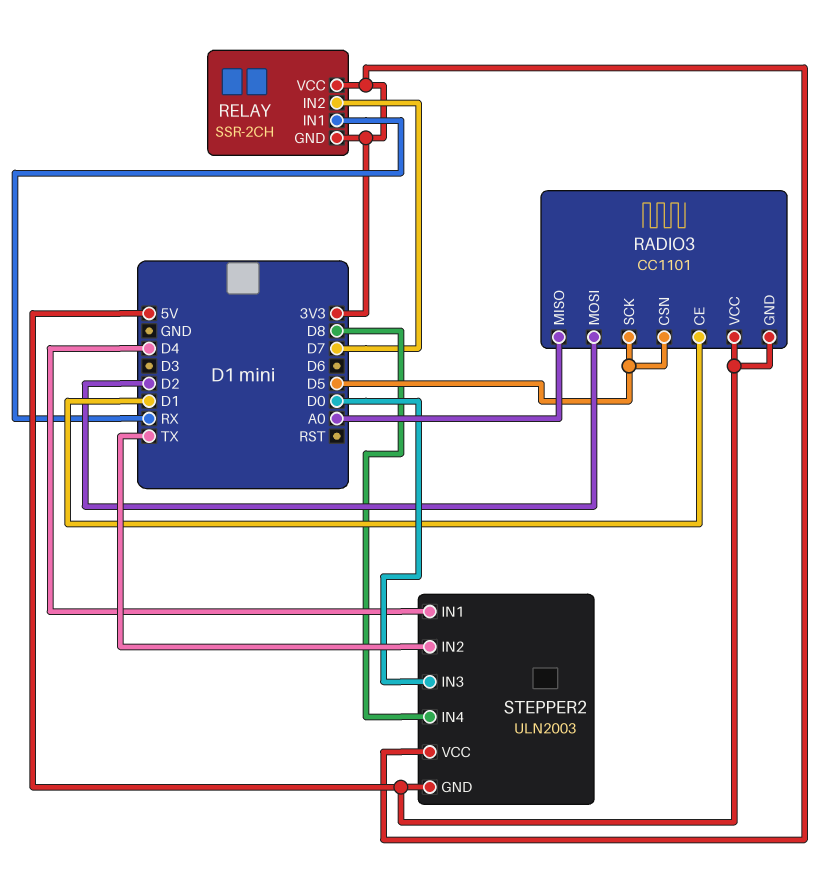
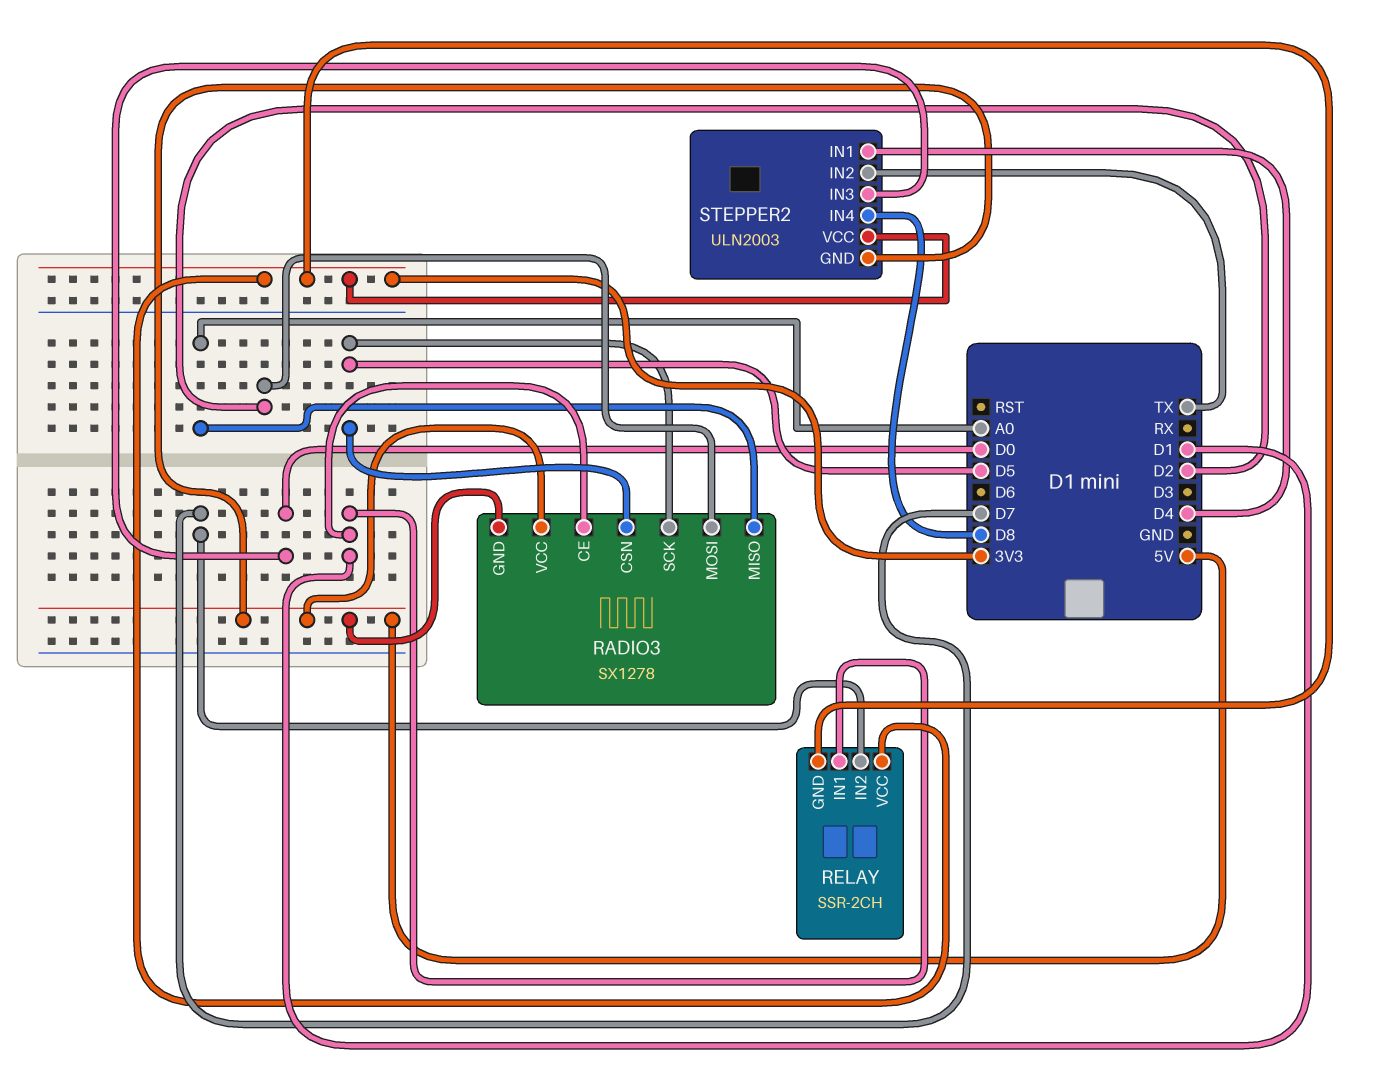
RADIO3: CC1101 -> SX1278
RELAY pin IN1: RX -> D1

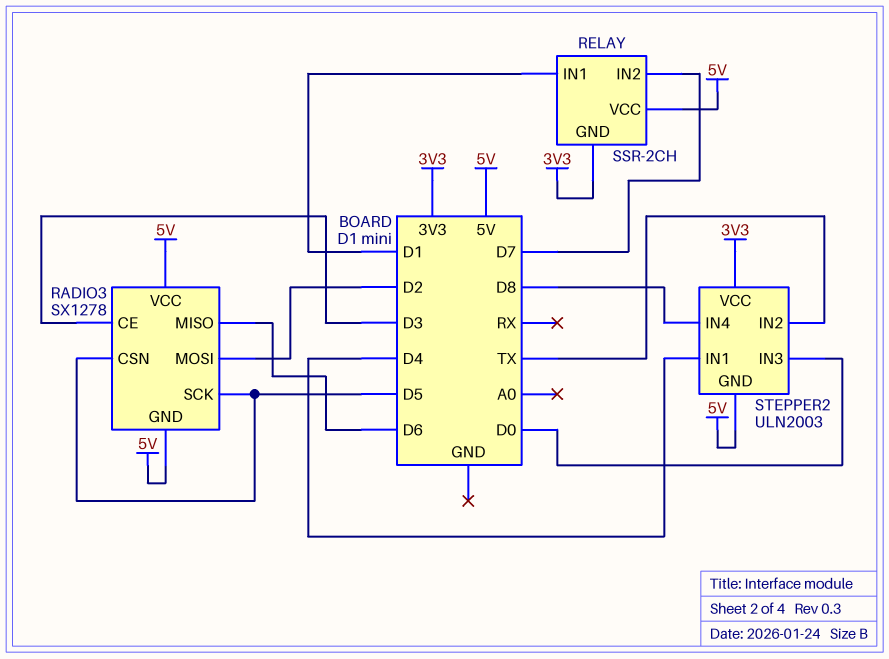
RADIO3 pin CE: D1 -> D3
RADIO3 pin MISO: A0 -> D6
RELAY pin VCC: 3V3 -> 5V

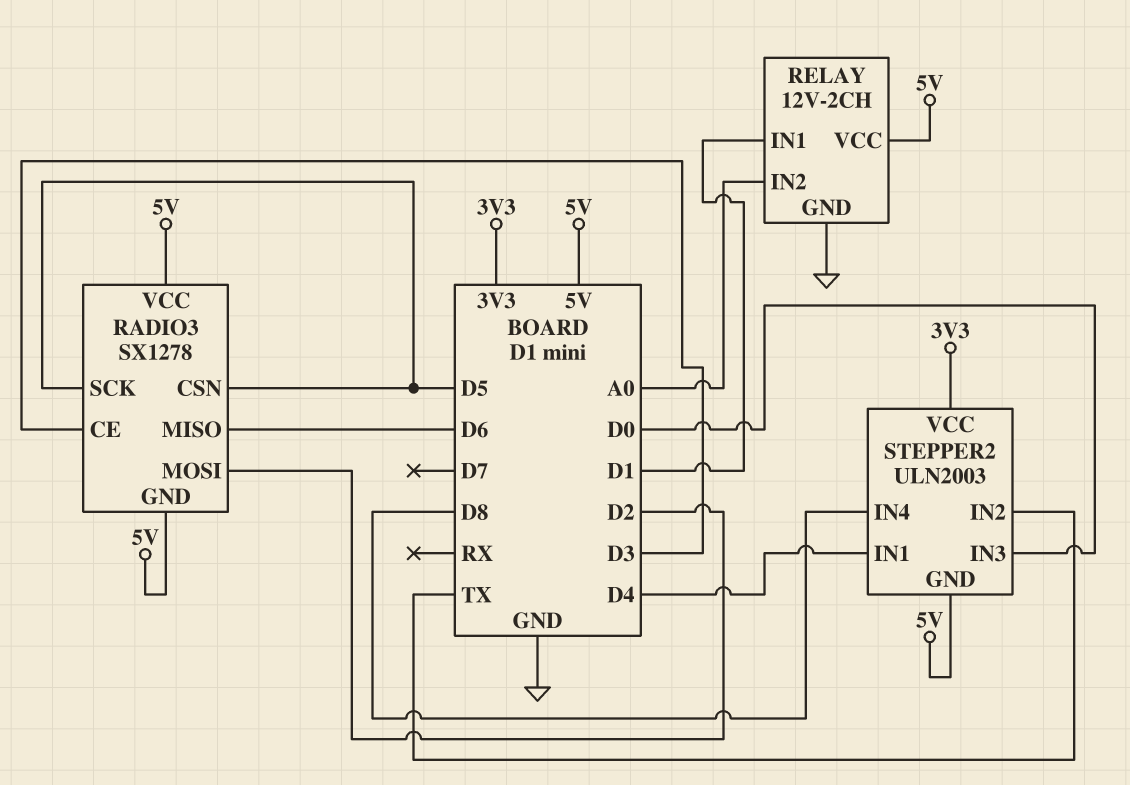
RELAY: SSR-2CH -> 12V-2CH
RELAY pin GND: 3V3 -> GND
RELAY pin IN2: D7 -> A0

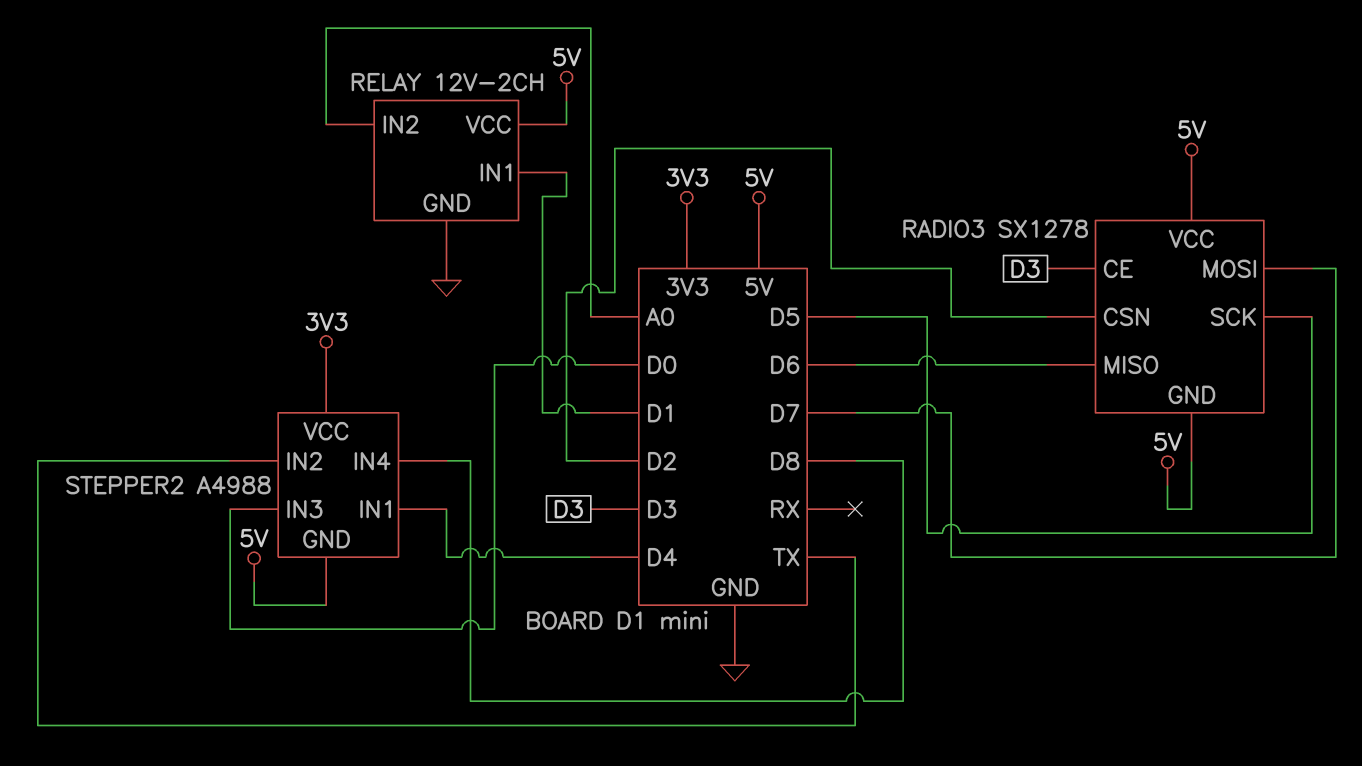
RADIO3 pin CSN: D5 -> D2
RADIO3 pin MOSI: D2 -> D7
STEPPER2: ULN2003 -> A4988

